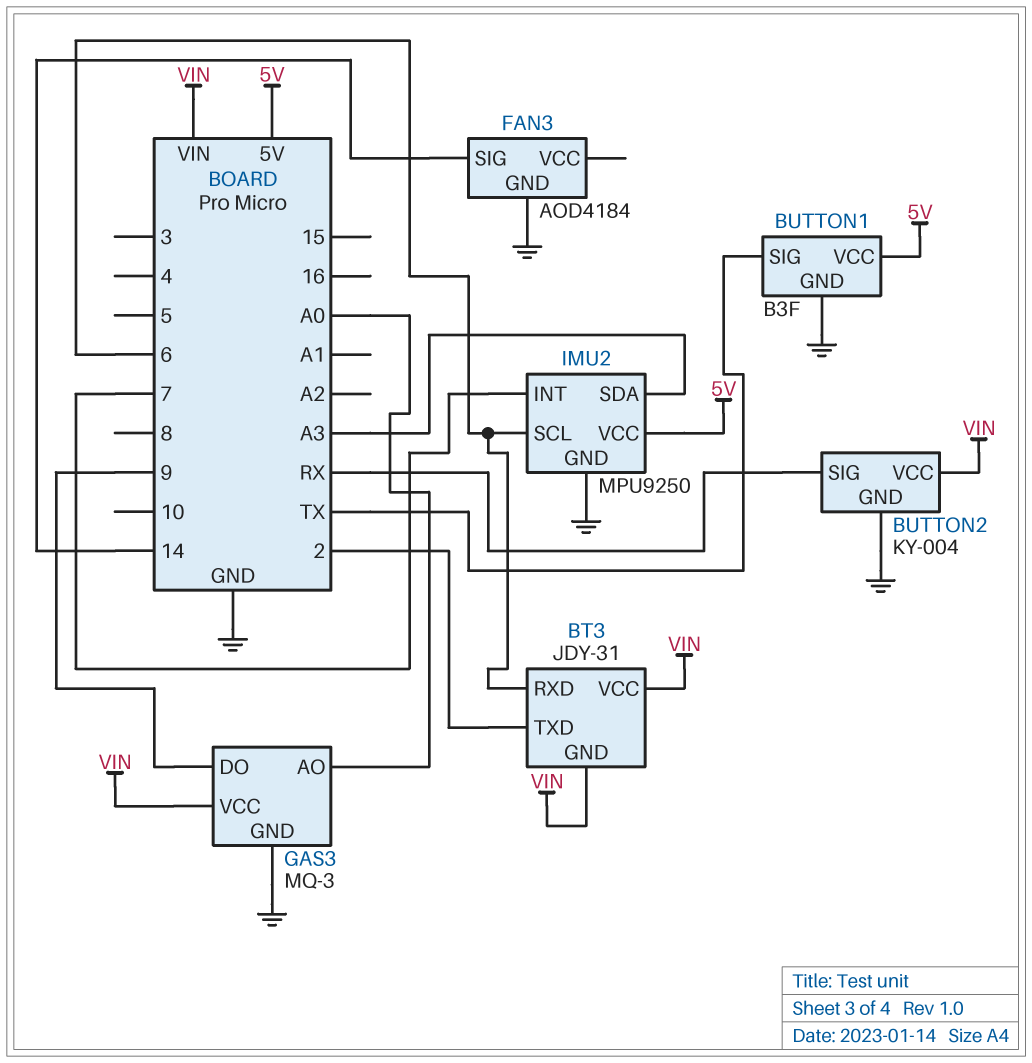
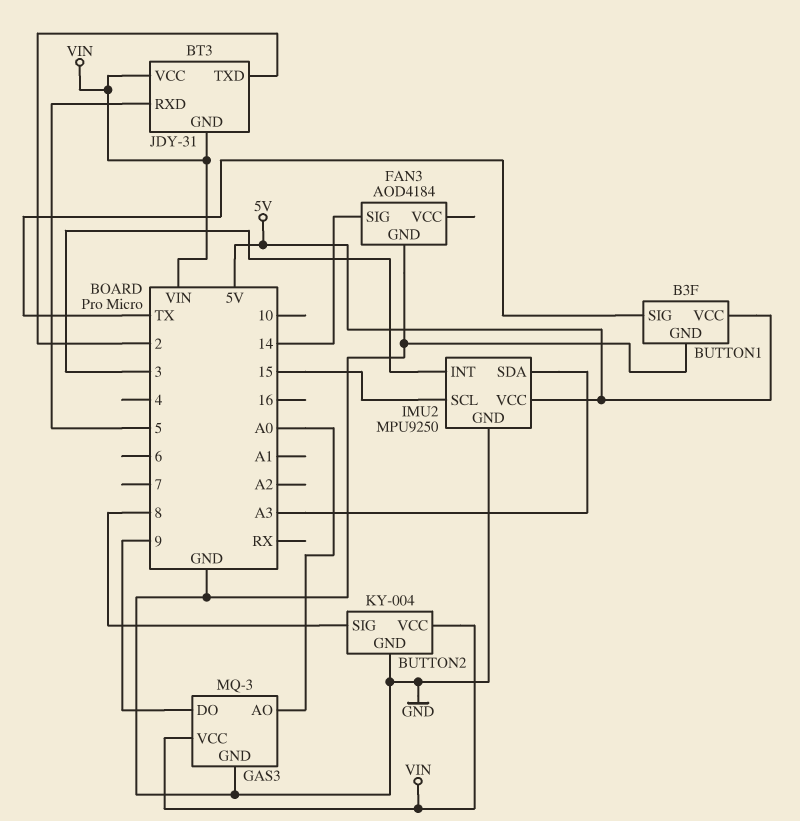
BT3 pin RXD: 6 -> 5
BUTTON2 pin SIG: RX -> 8
IMU2 pin INT: 7 -> 3
IMU2 pin SCL: 6 -> 15

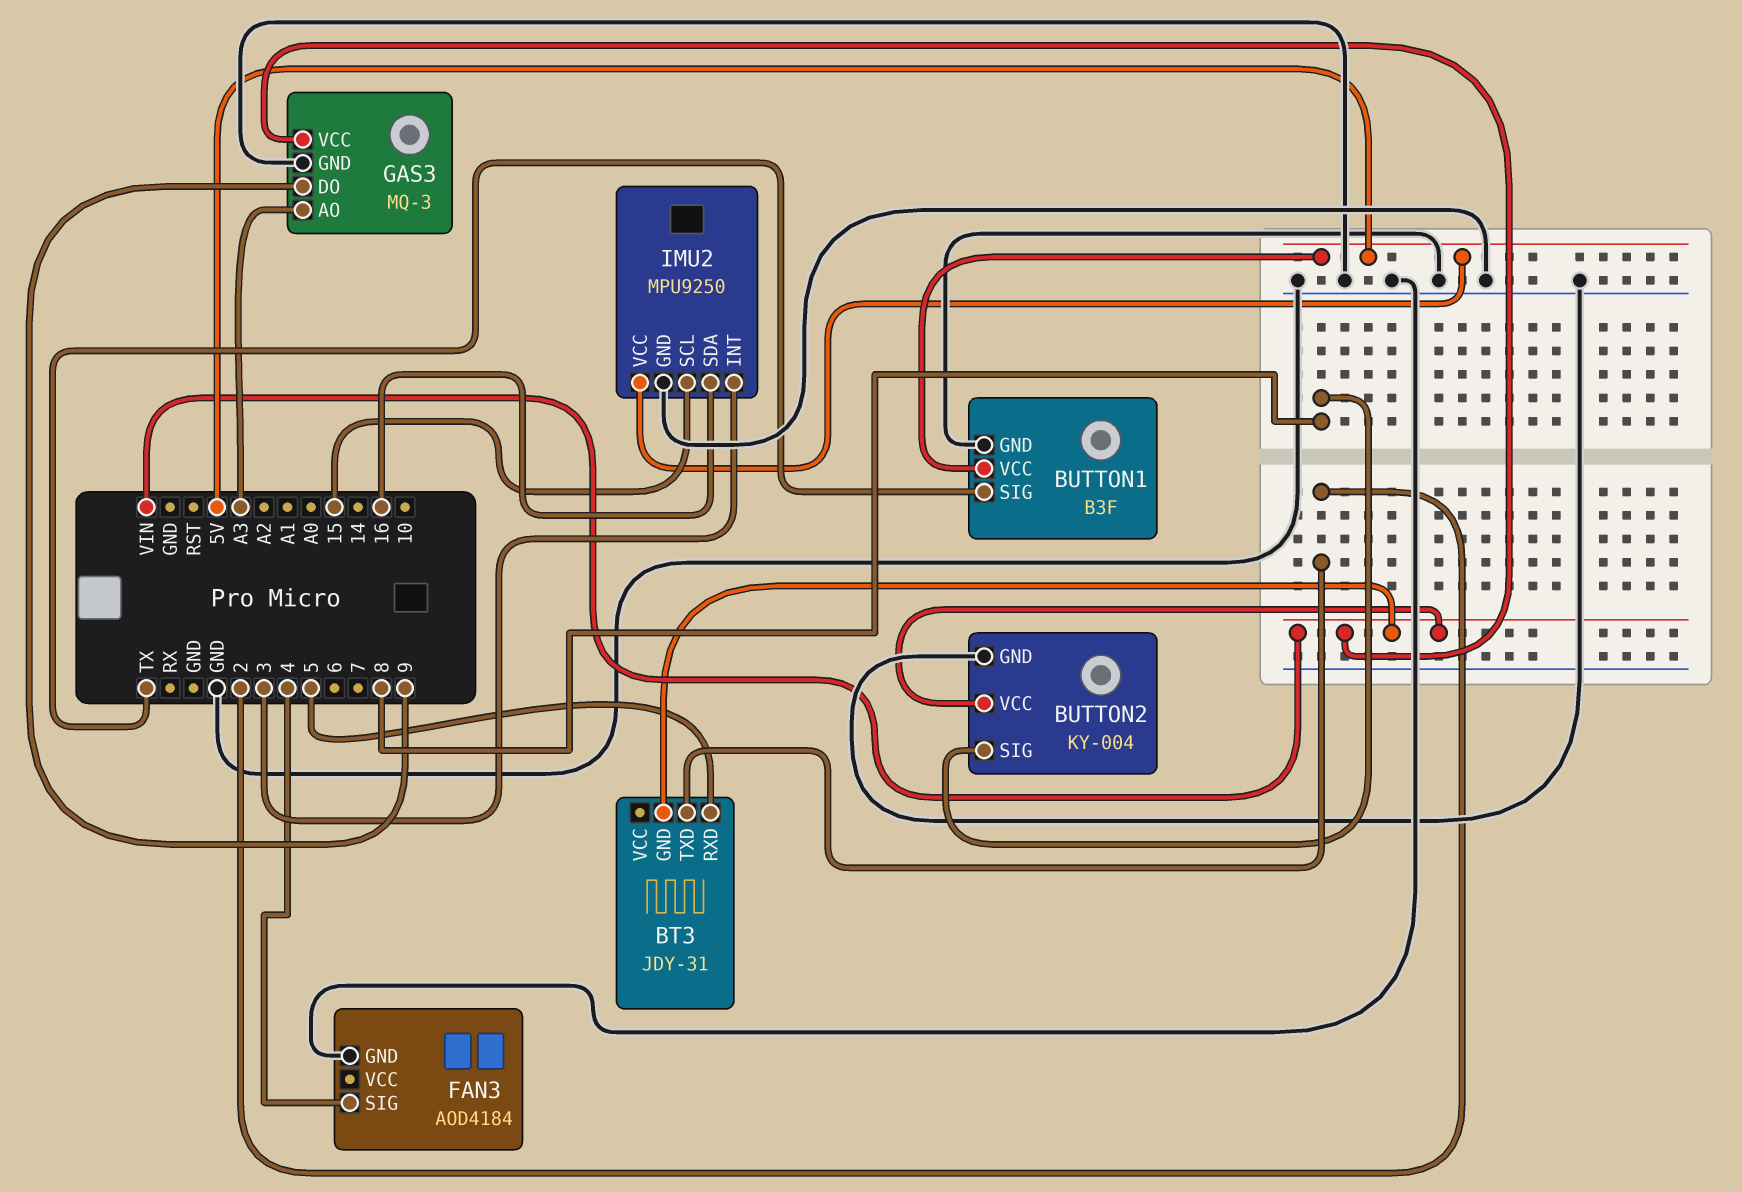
BT3 pin VCC: VIN -> none
FAN3 pin SIG: 14 -> 4
GAS3 pin AO: A0 -> A3
IMU2 pin SDA: A3 -> 16

